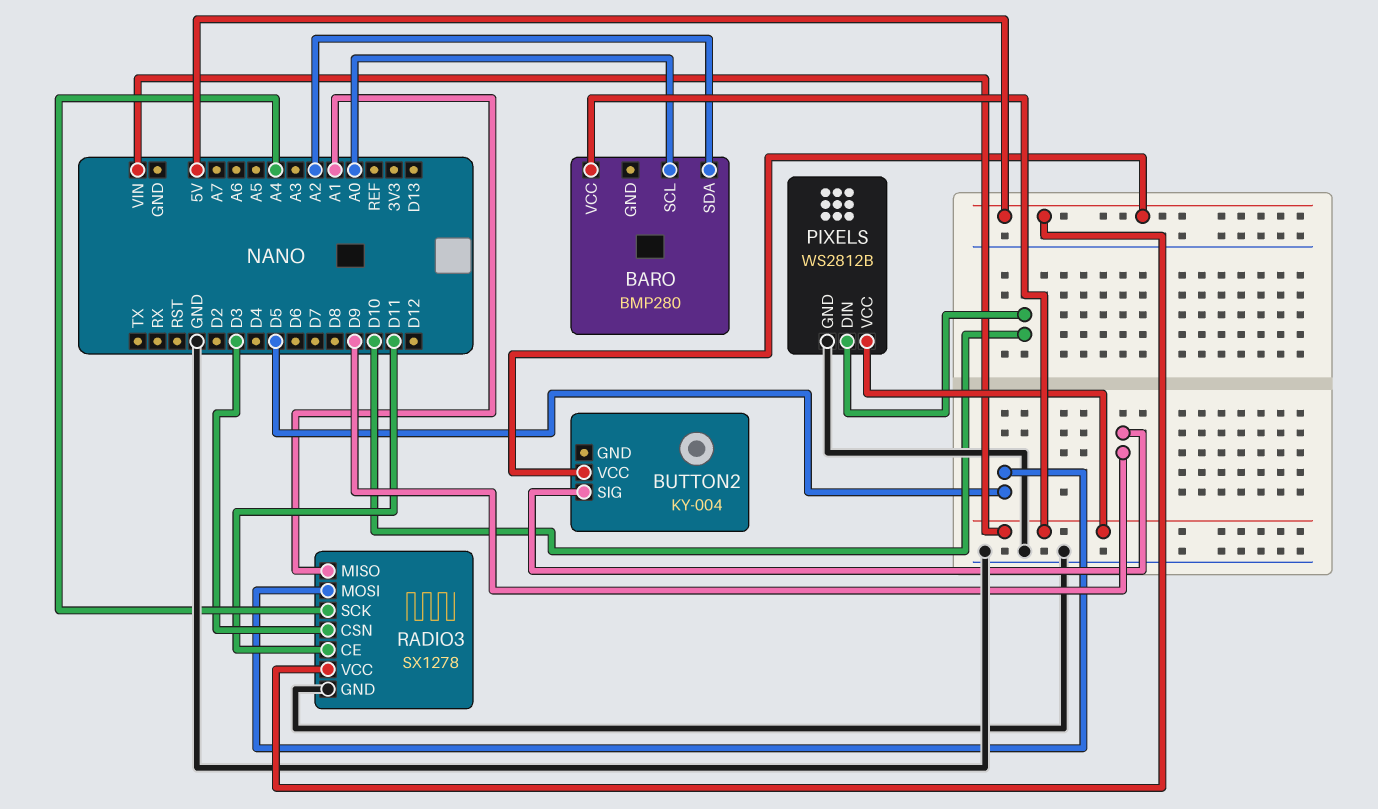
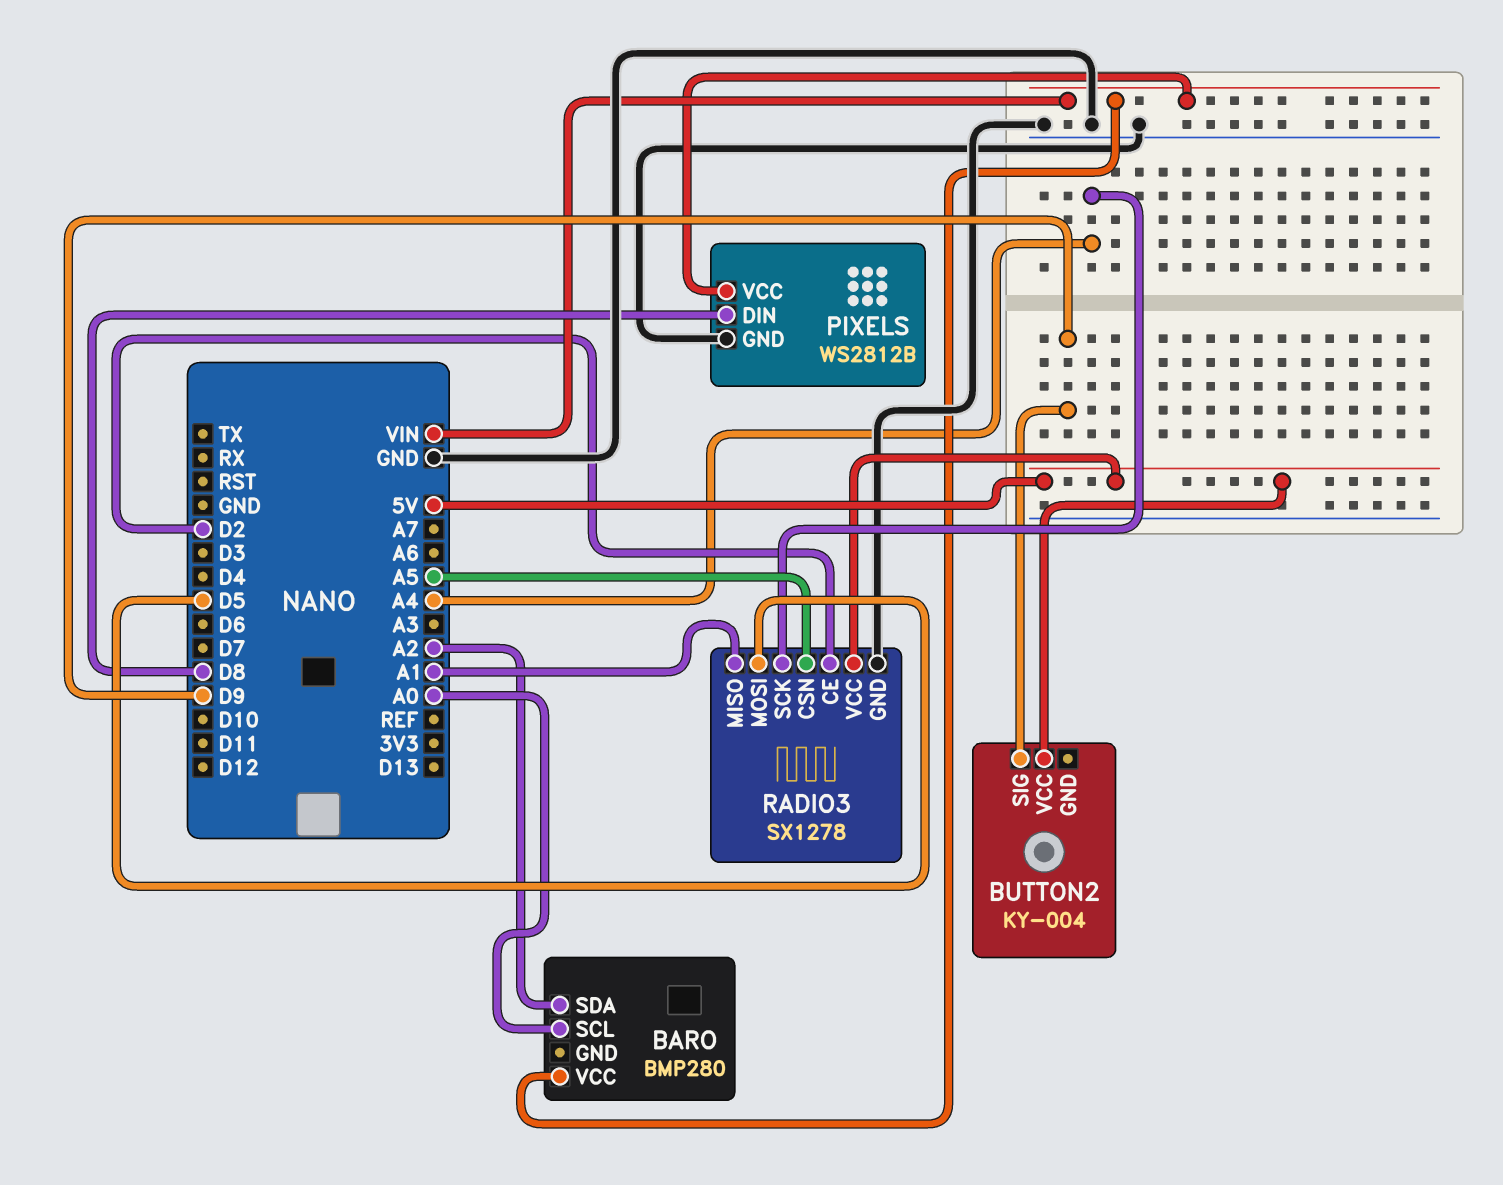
PIXELS pin DIN: D10 -> D8
RADIO3 pin CE: D11 -> D2
RADIO3 pin CSN: D3 -> A5

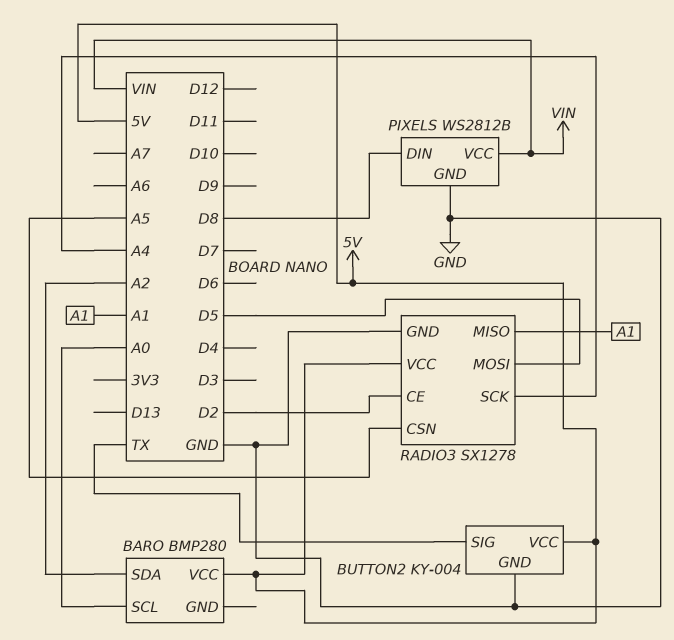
BARO pin VCC: VIN -> 5V
BUTTON2 pin GND: none -> GND
BUTTON2 pin SIG: D9 -> TX

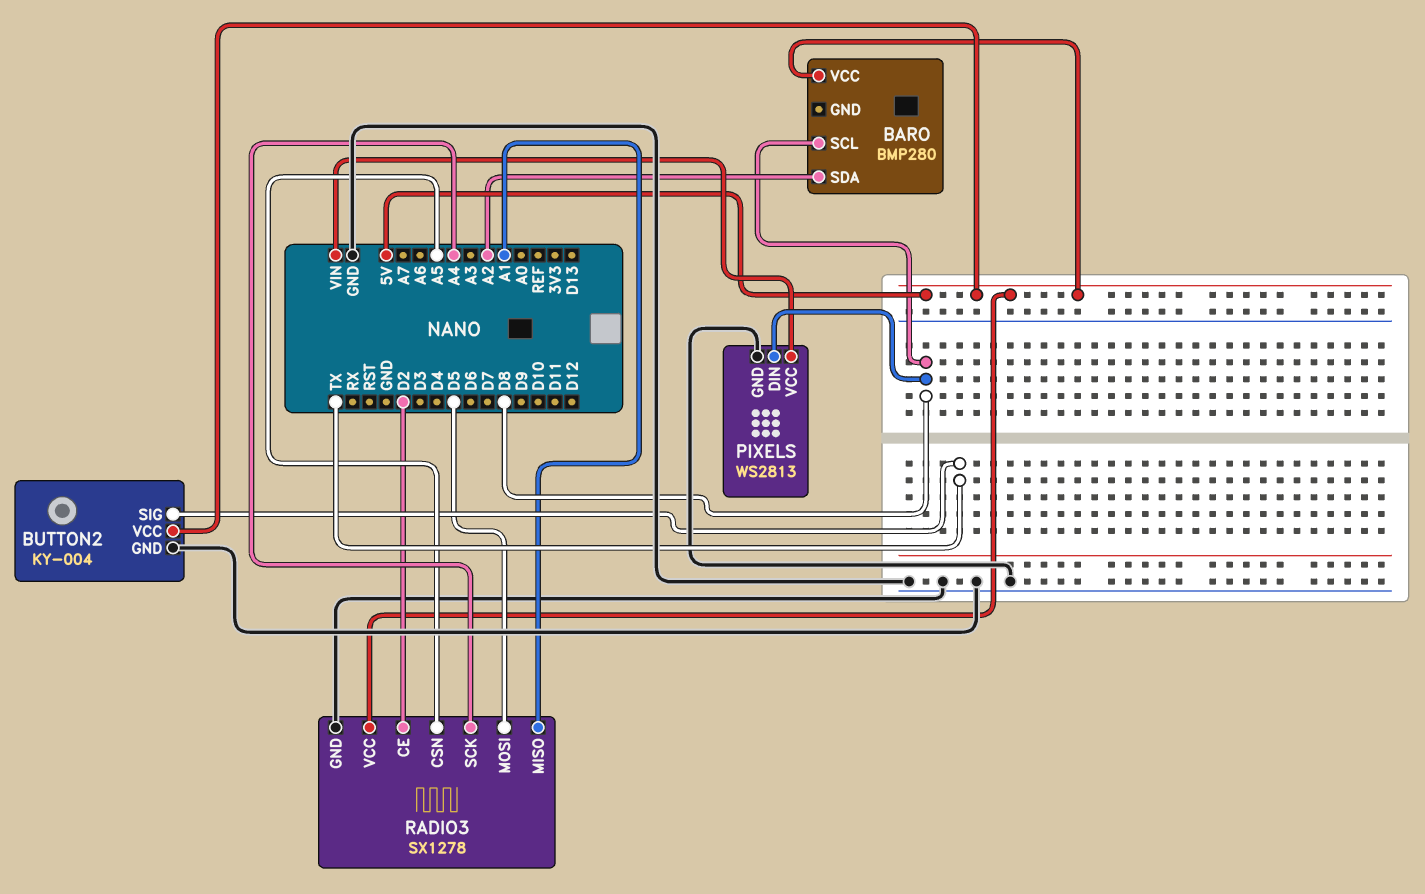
BARO pin SCL: A0 -> D8
PIXELS: WS2812B -> WS2813

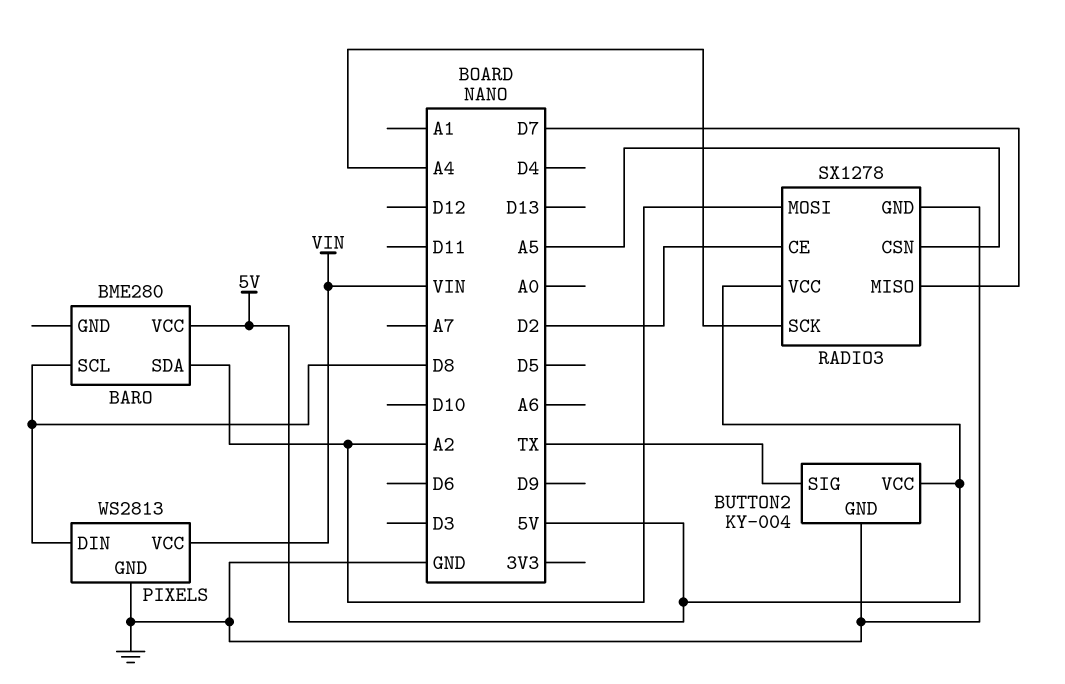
BARO: BMP280 -> BME280
RADIO3 pin MISO: A1 -> D7
RADIO3 pin MOSI: D5 -> A2

